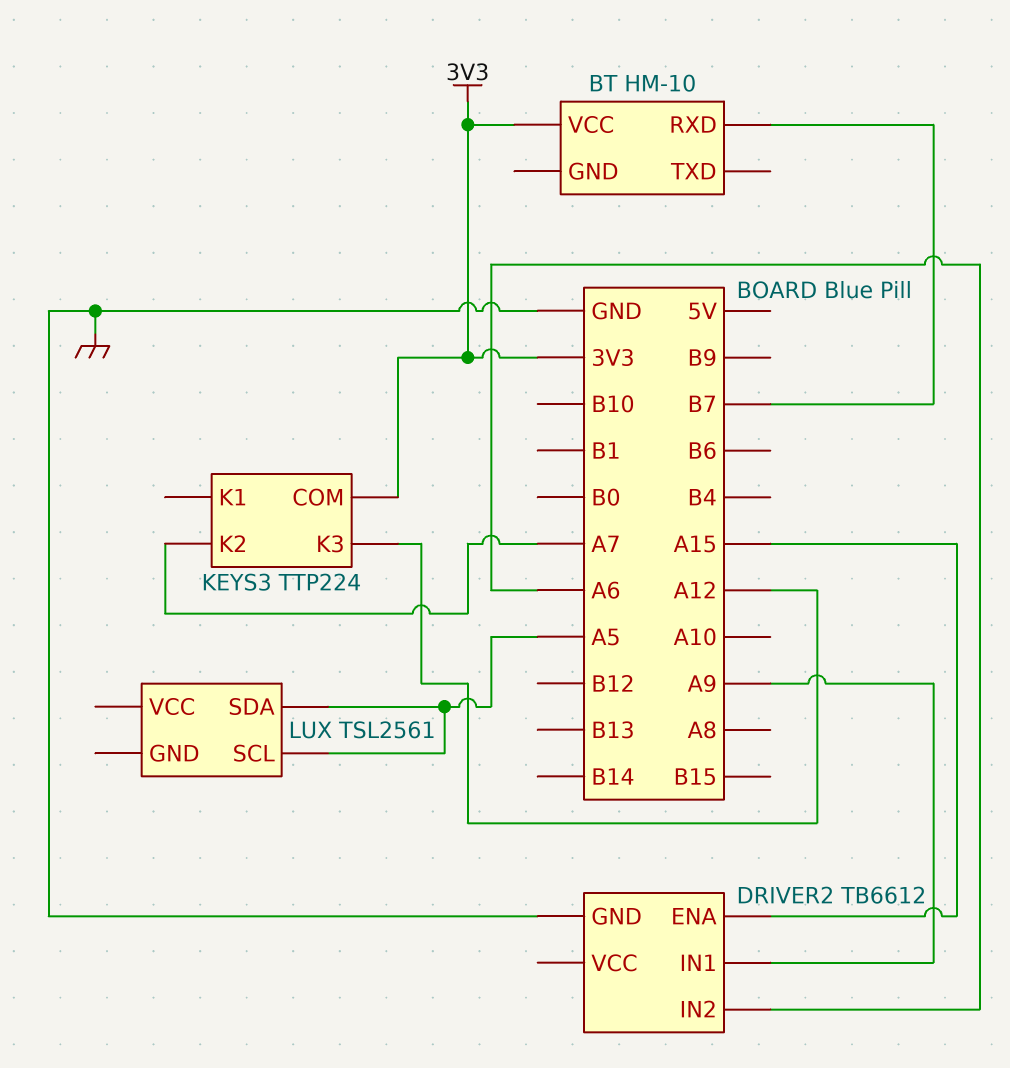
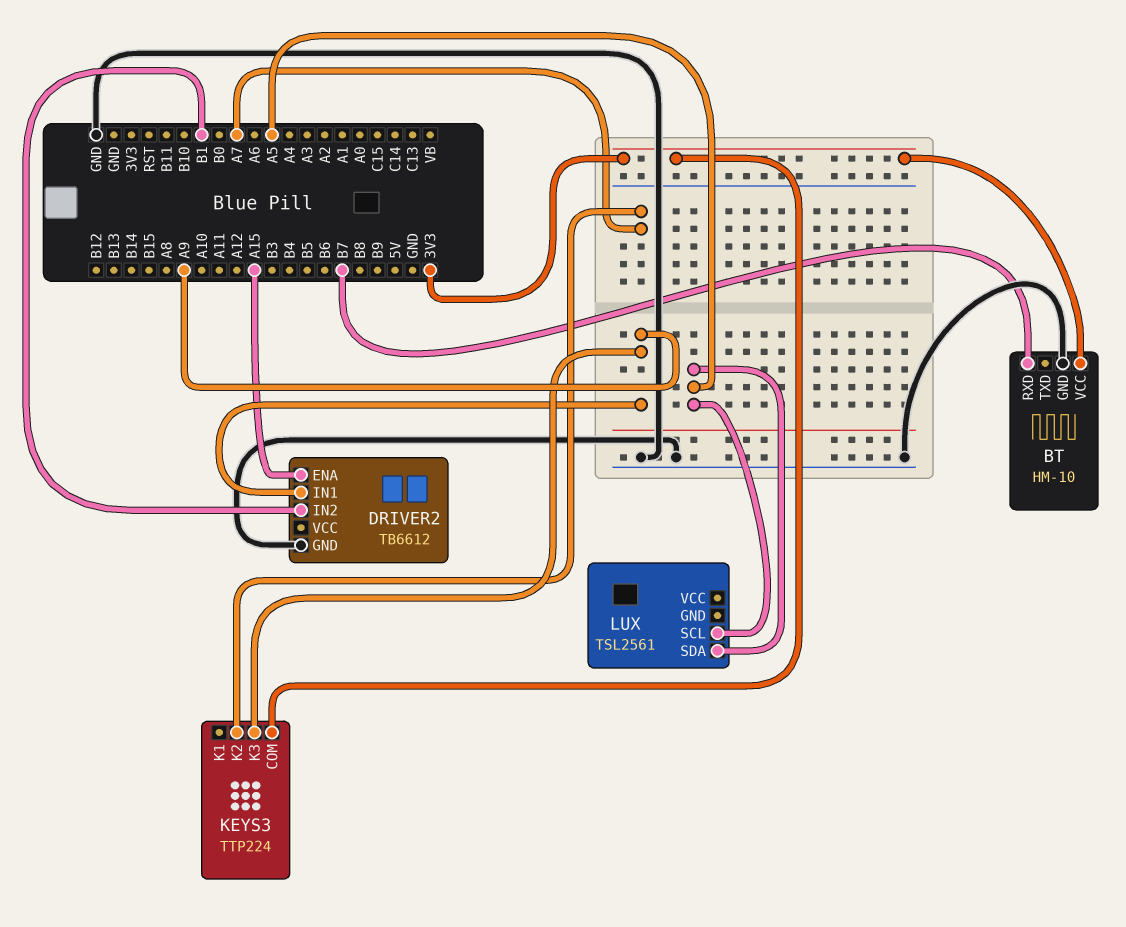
BT pin GND: none -> GND
DRIVER2 pin IN2: A6 -> B1
KEYS3 pin K3: A12 -> A9

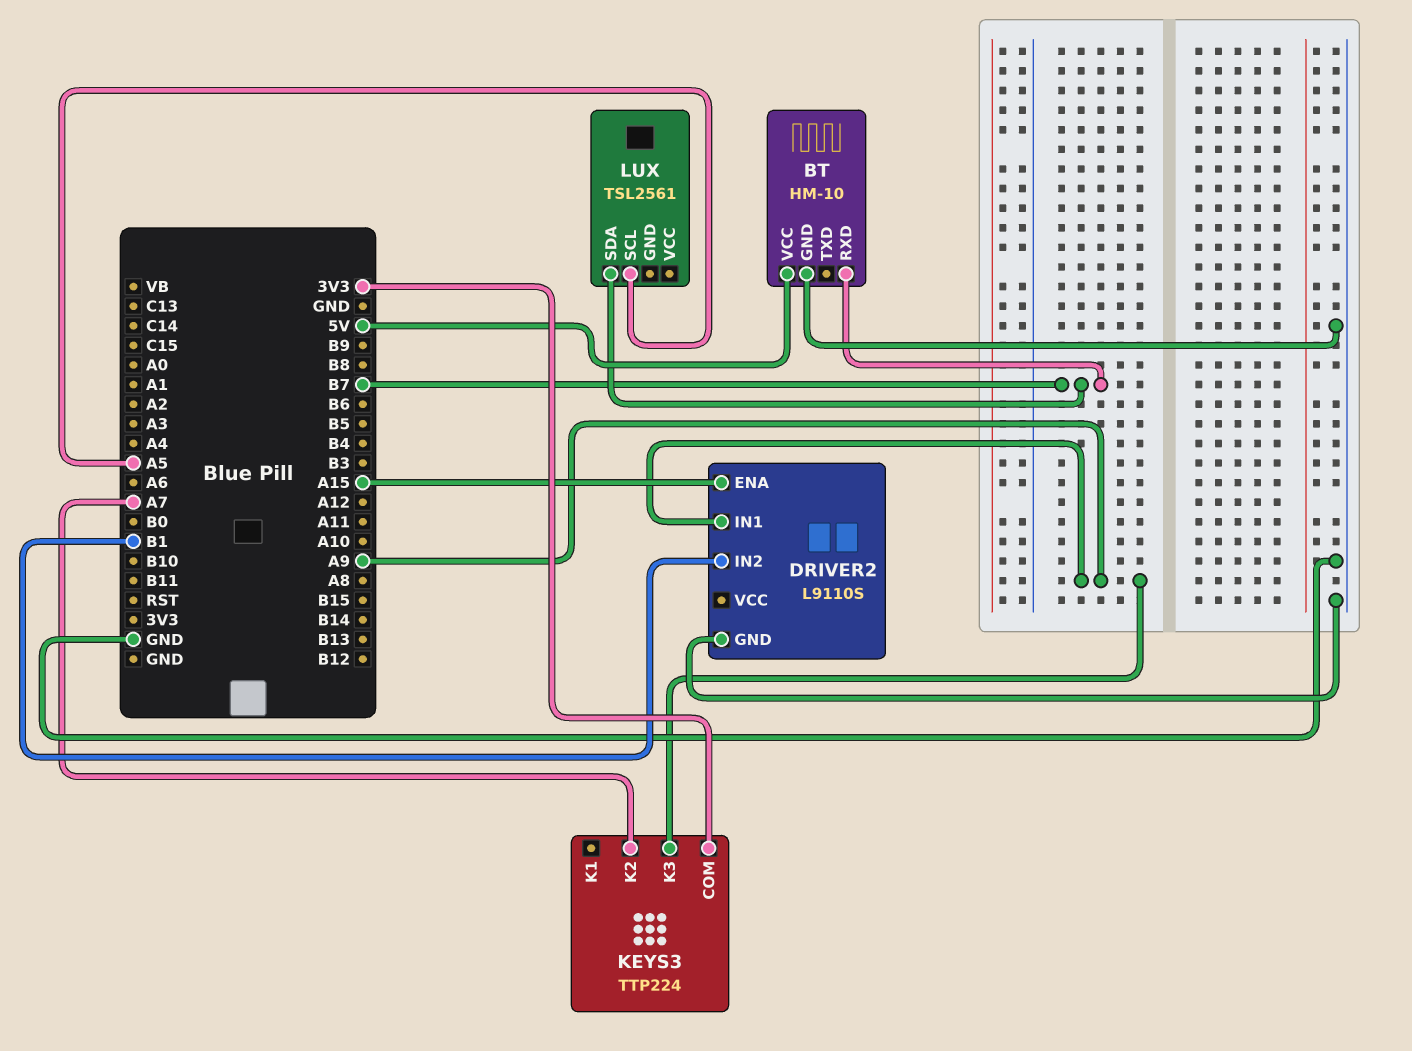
BT pin VCC: 3V3 -> 5V
DRIVER2: TB6612 -> L9110S
LUX pin SDA: A5 -> B7

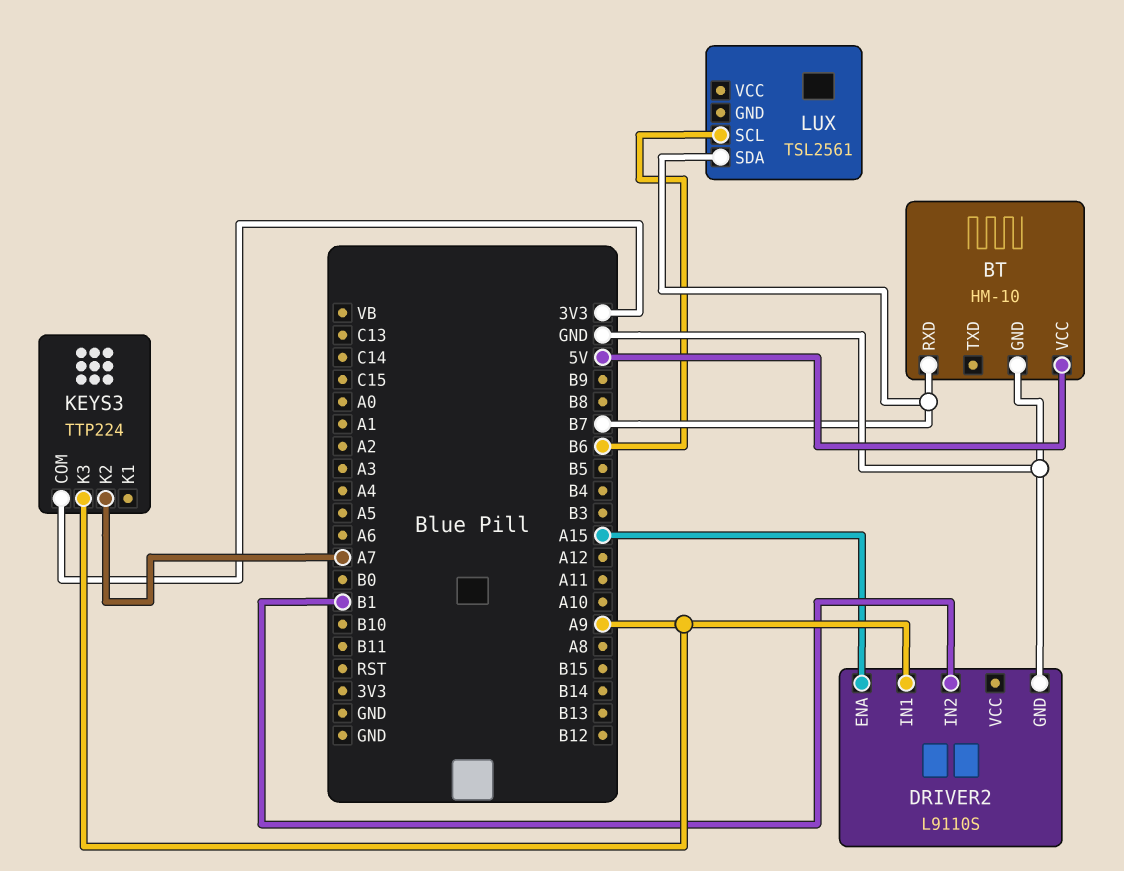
LUX pin SCL: A5 -> B6

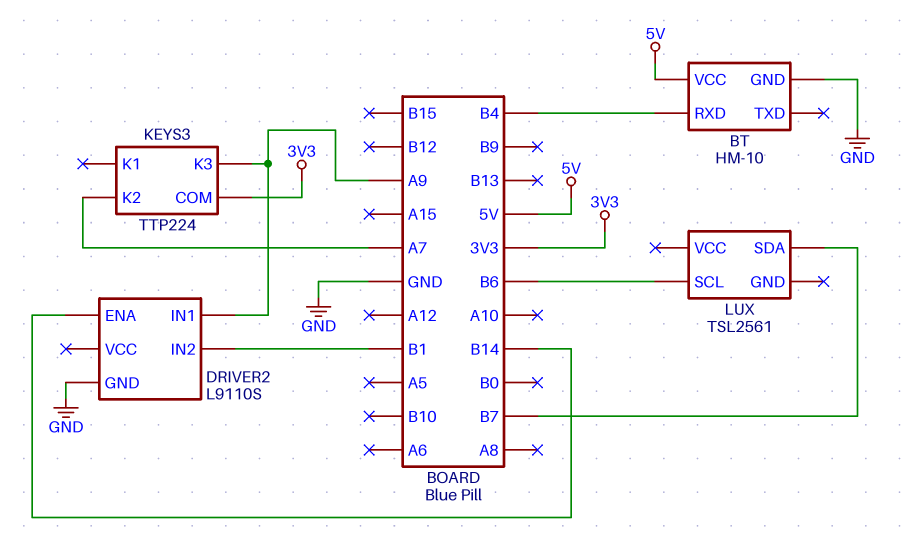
BT pin RXD: B7 -> B4
DRIVER2 pin ENA: A15 -> B14

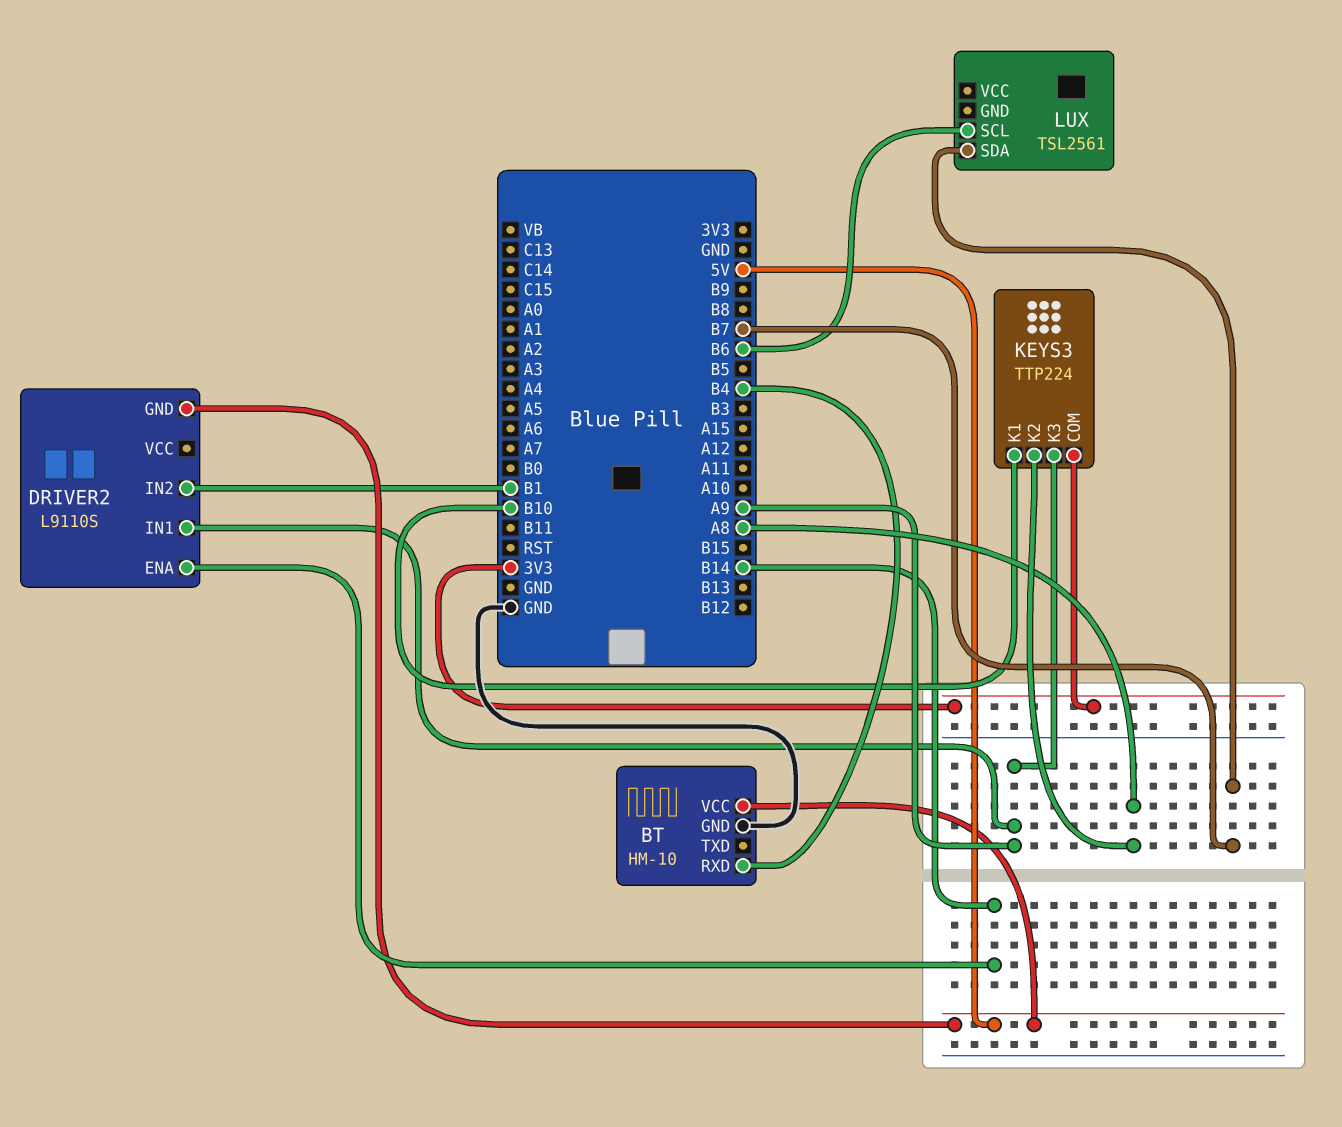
DRIVER2 pin GND: GND -> 5V
KEYS3 pin K1: none -> B10
KEYS3 pin K2: A7 -> A8

